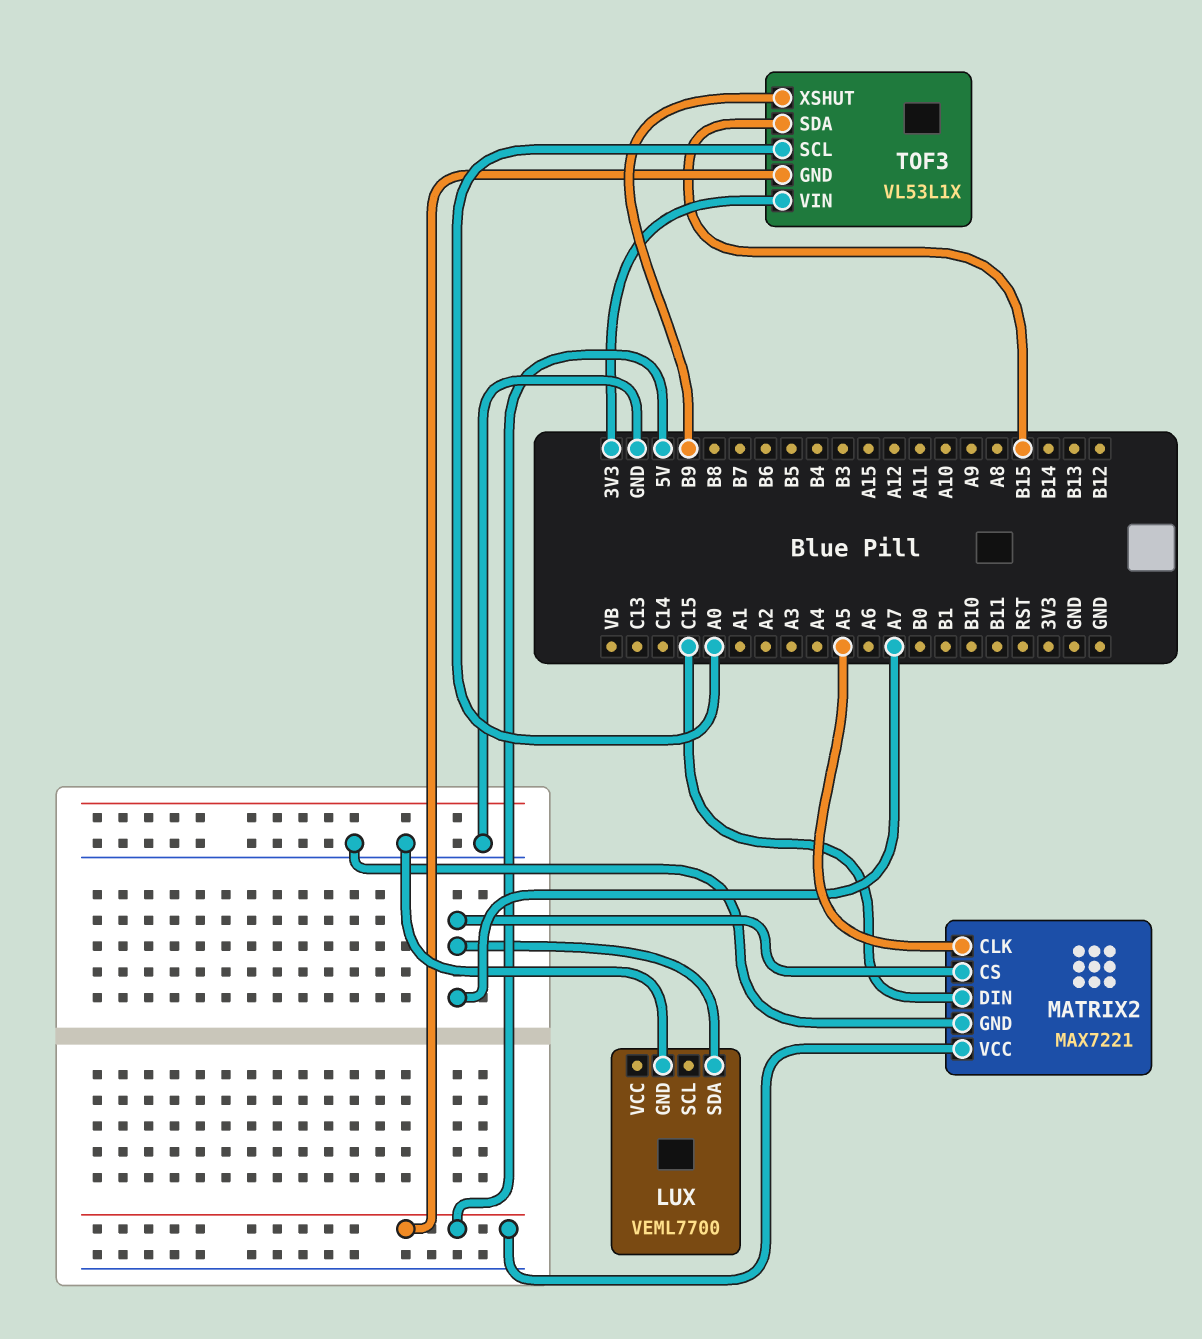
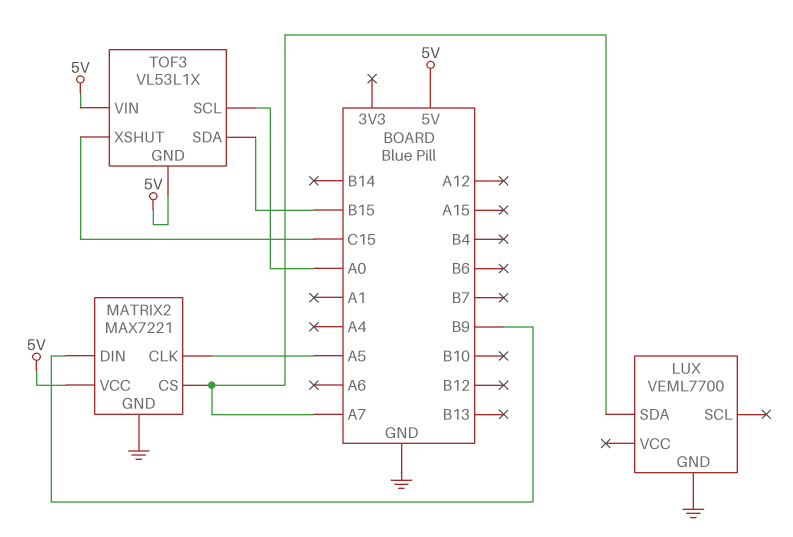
MATRIX2 pin DIN: C15 -> B9
TOF3 pin VIN: 3V3 -> 5V
TOF3 pin XSHUT: B9 -> C15

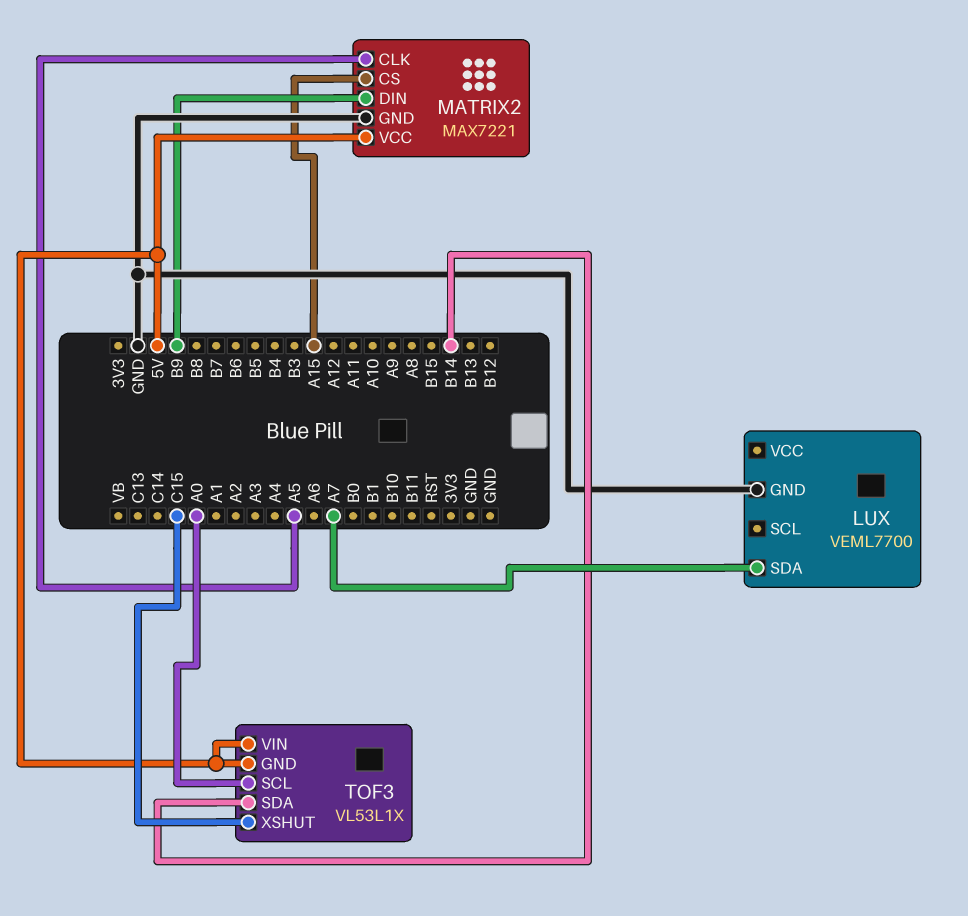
MATRIX2 pin CS: A7 -> A15
TOF3 pin SDA: B15 -> B14

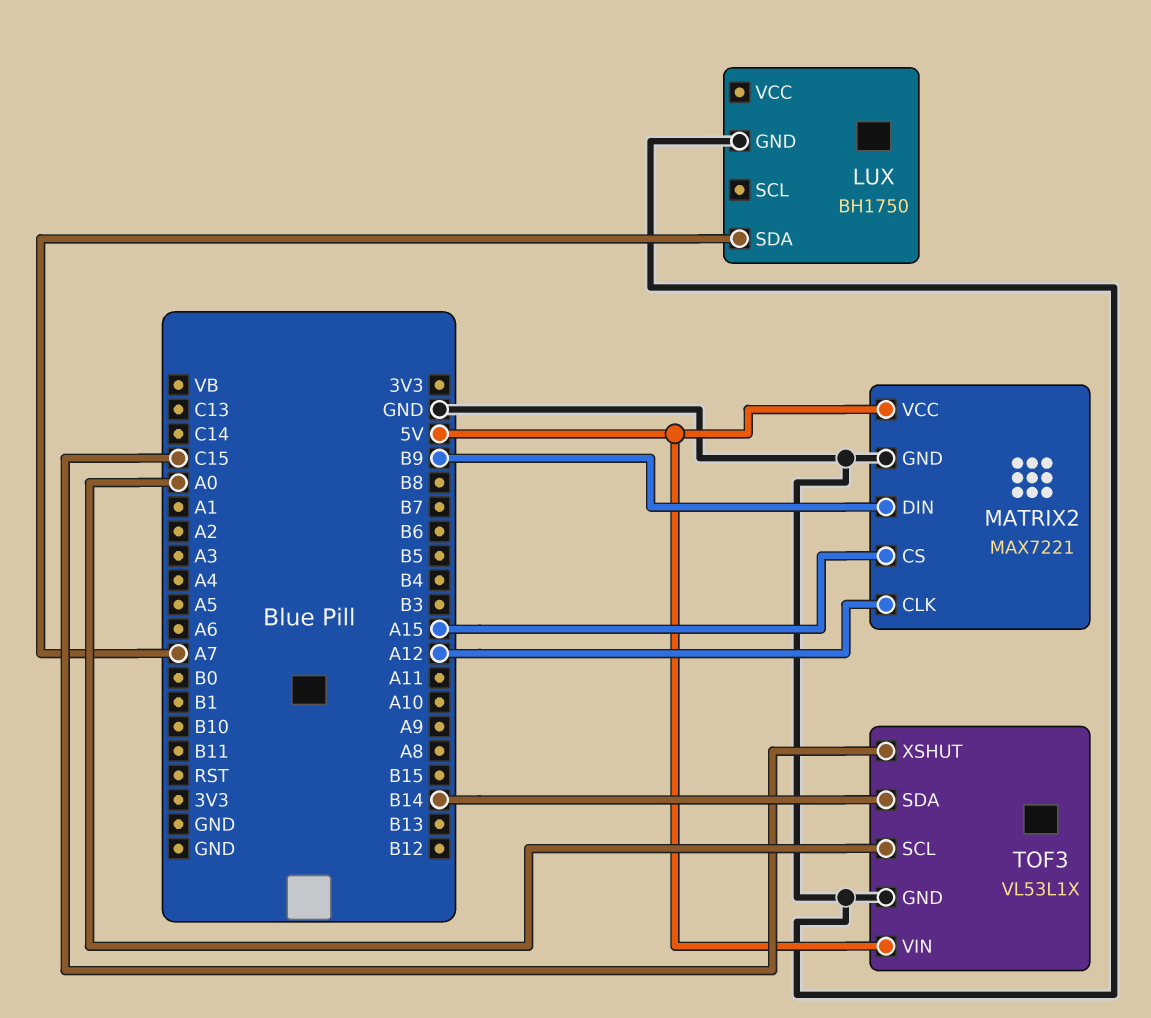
LUX: VEML7700 -> BH1750
MATRIX2 pin CLK: A5 -> A12
TOF3 pin GND: 5V -> GND

